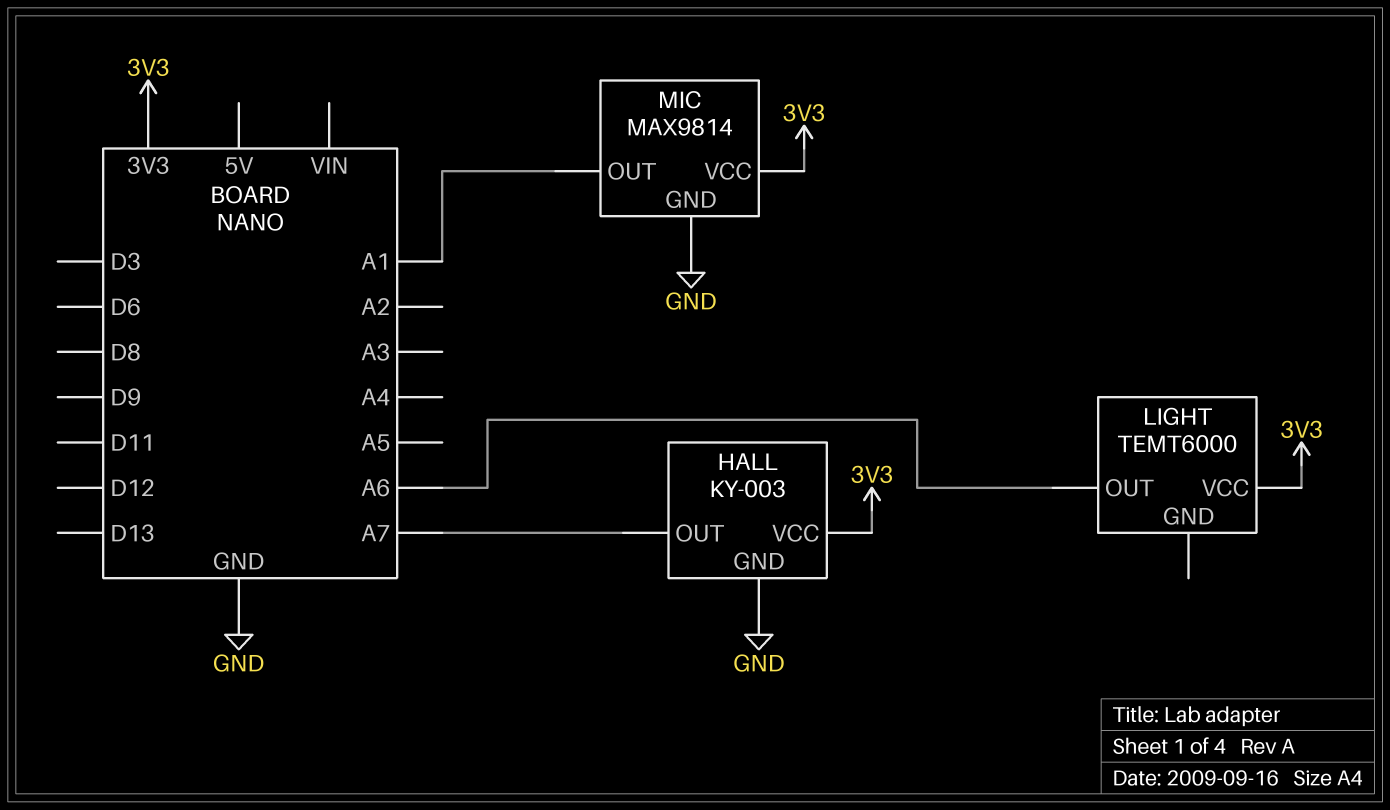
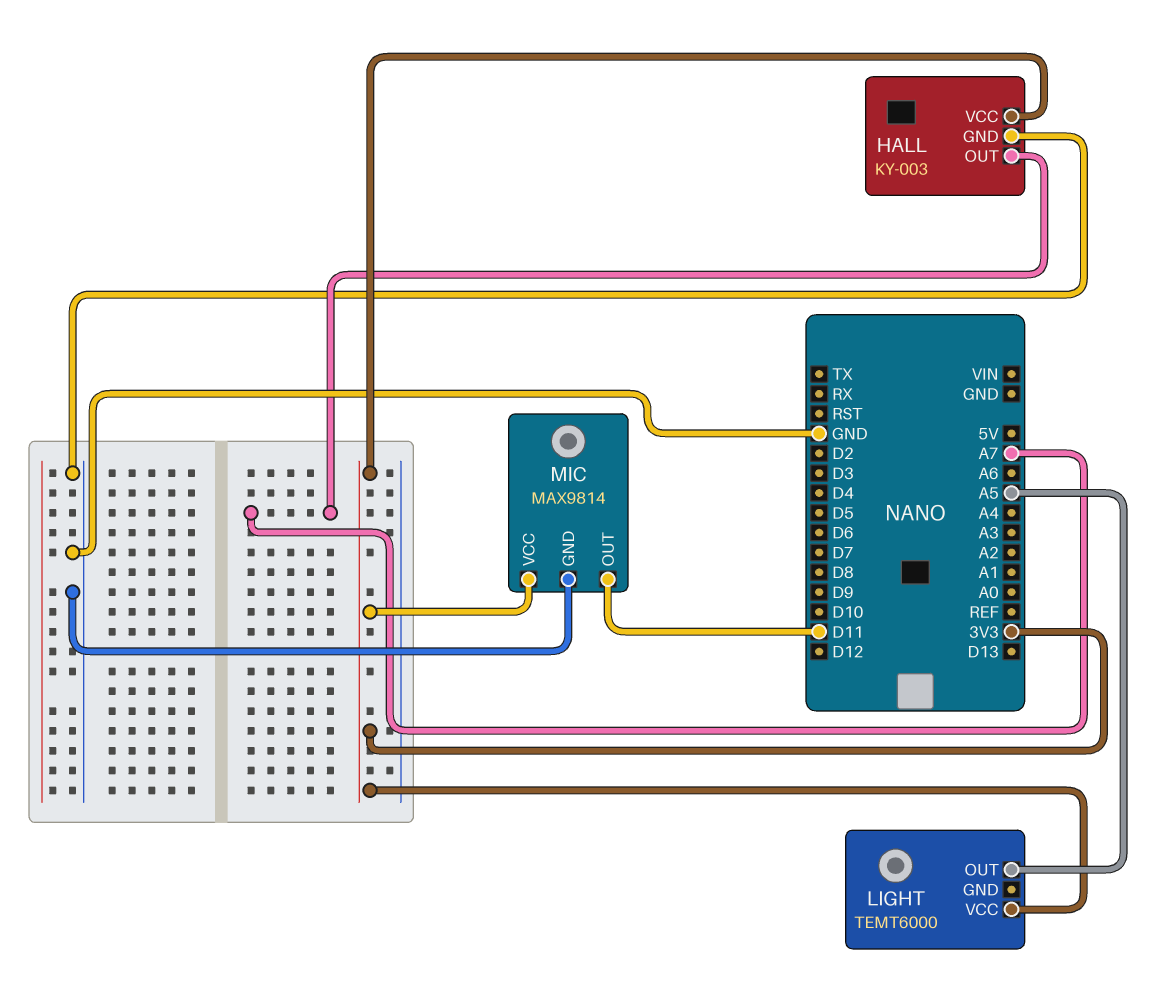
LIGHT pin OUT: A6 -> A5
MIC pin OUT: A1 -> D11

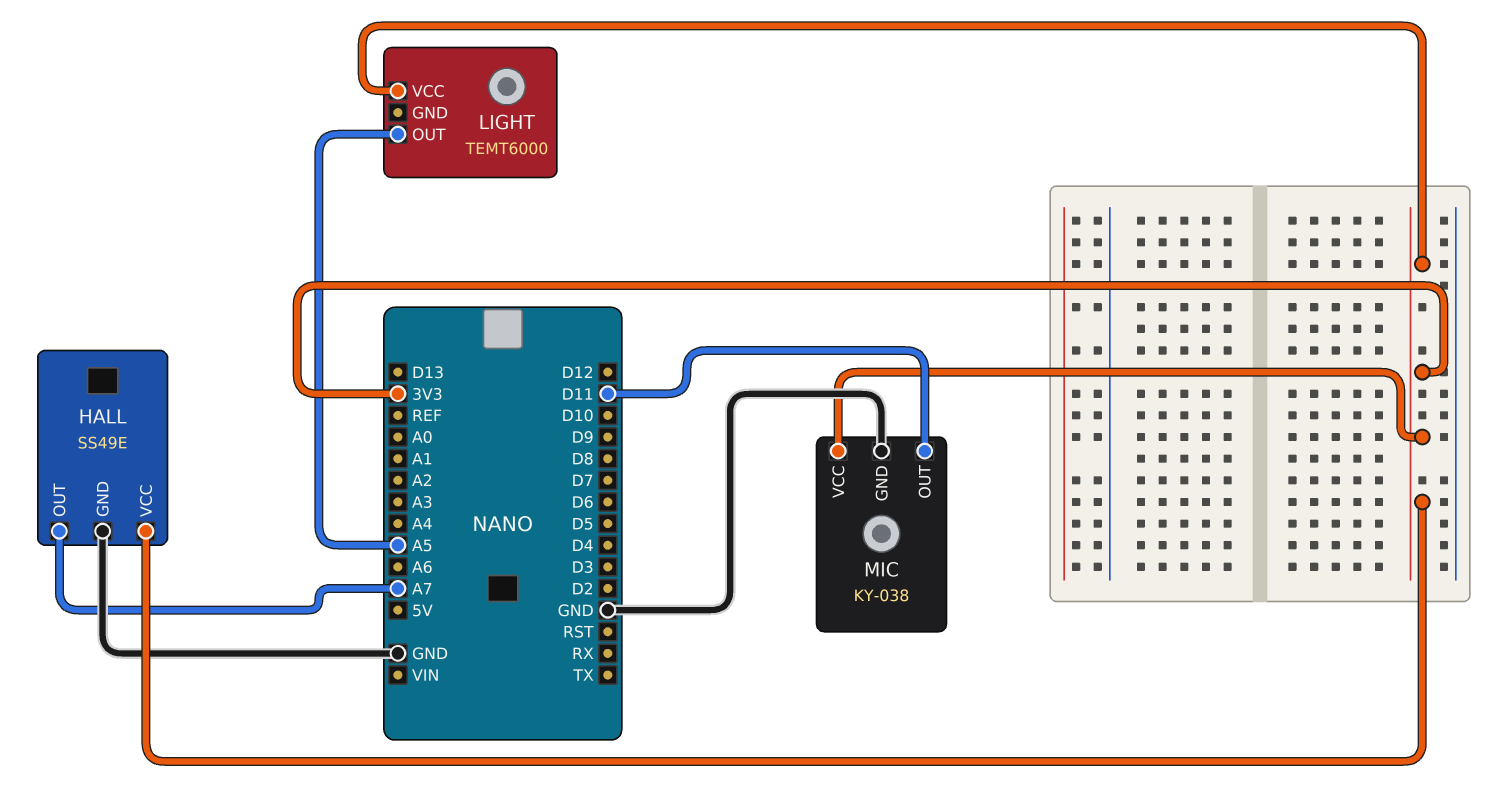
HALL: KY-003 -> SS49E
MIC: MAX9814 -> KY-038

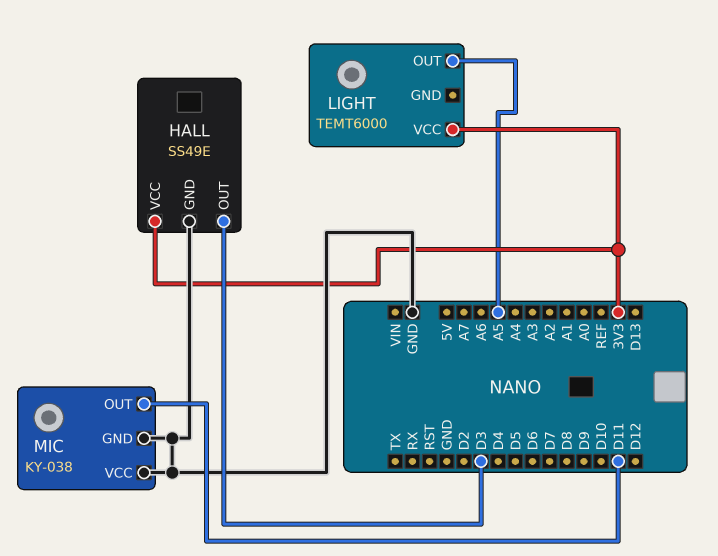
HALL pin OUT: A7 -> D3
MIC pin VCC: 3V3 -> GND

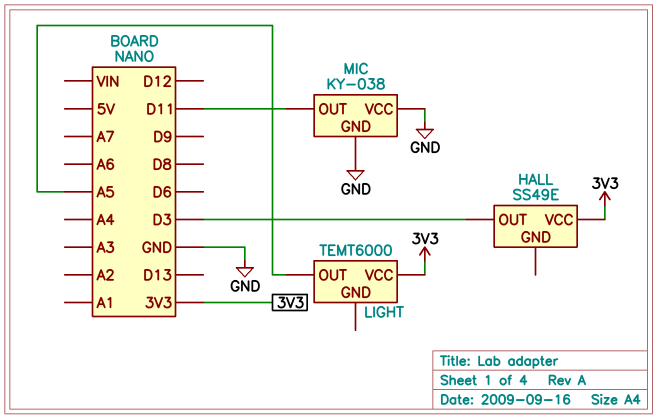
HALL pin GND: GND -> none

